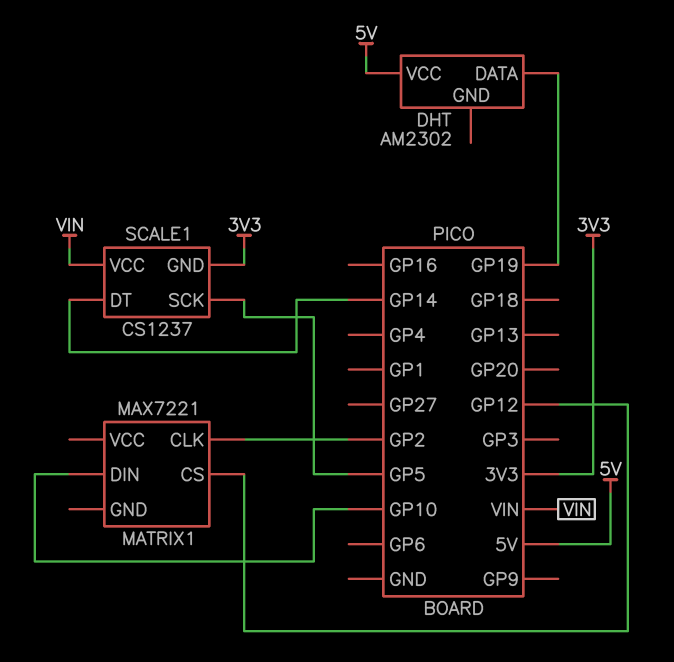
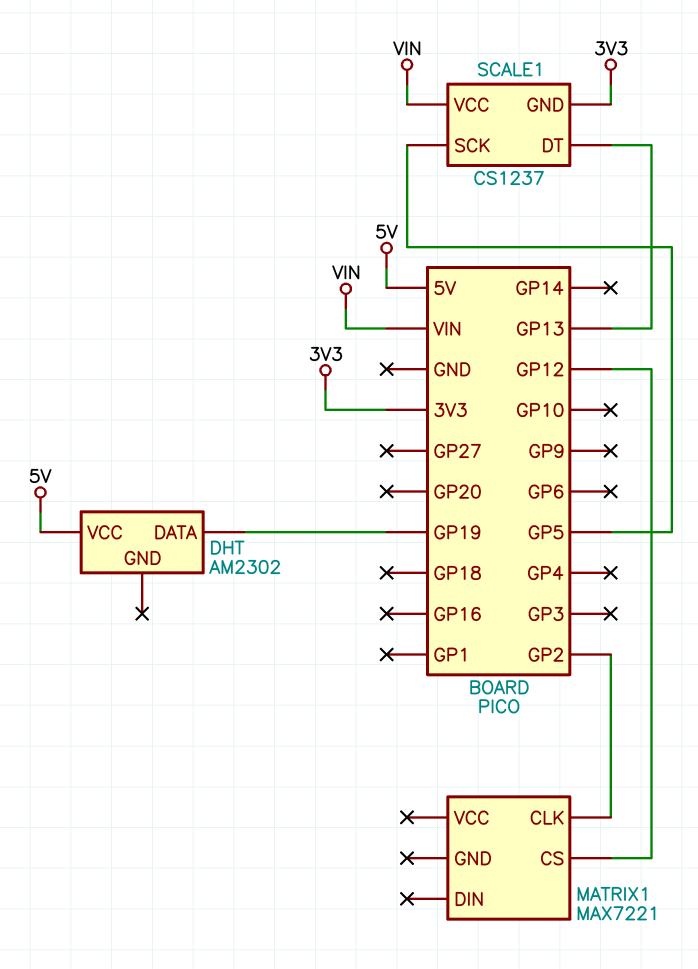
MATRIX1 pin DIN: GP10 -> none
SCALE1 pin DT: GP14 -> GP13

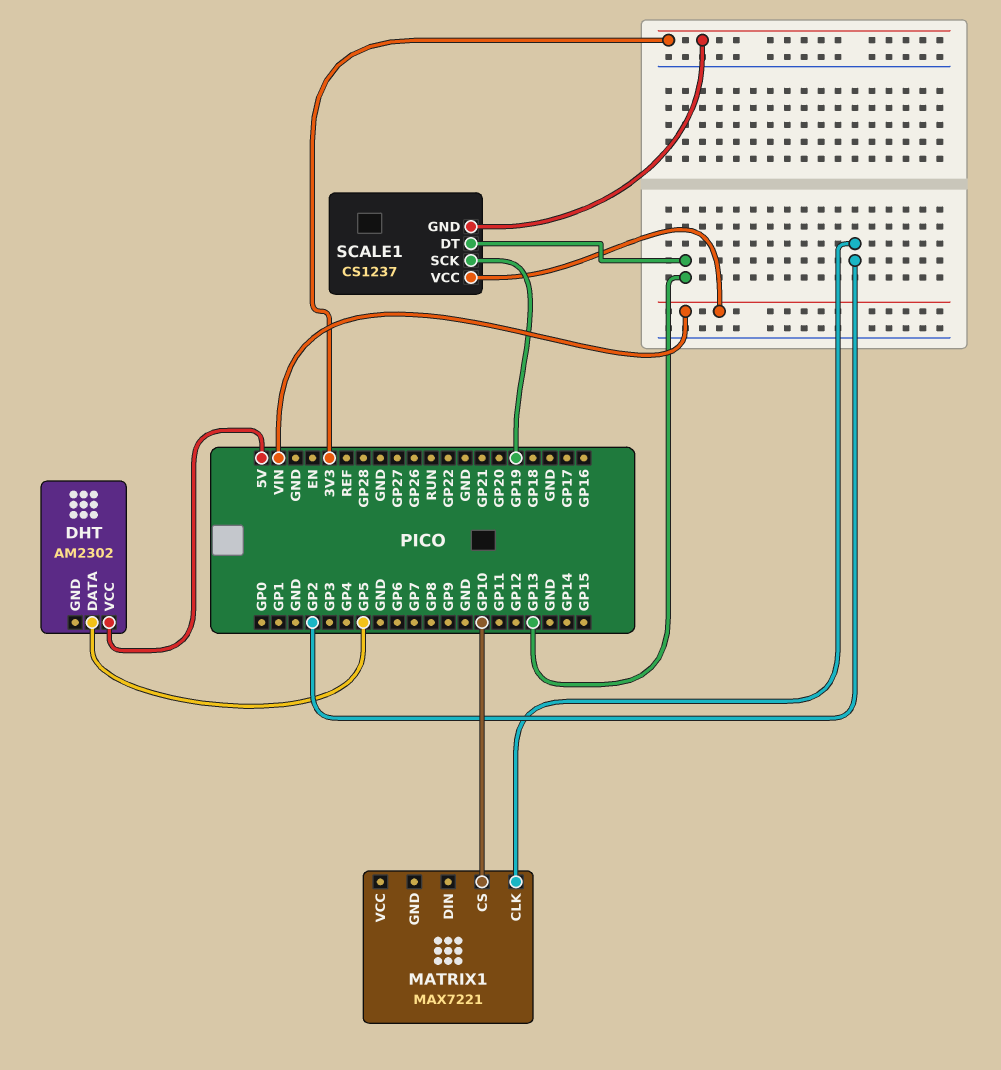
DHT pin DATA: GP19 -> GP5
MATRIX1 pin CS: GP12 -> GP10
SCALE1 pin SCK: GP5 -> GP19

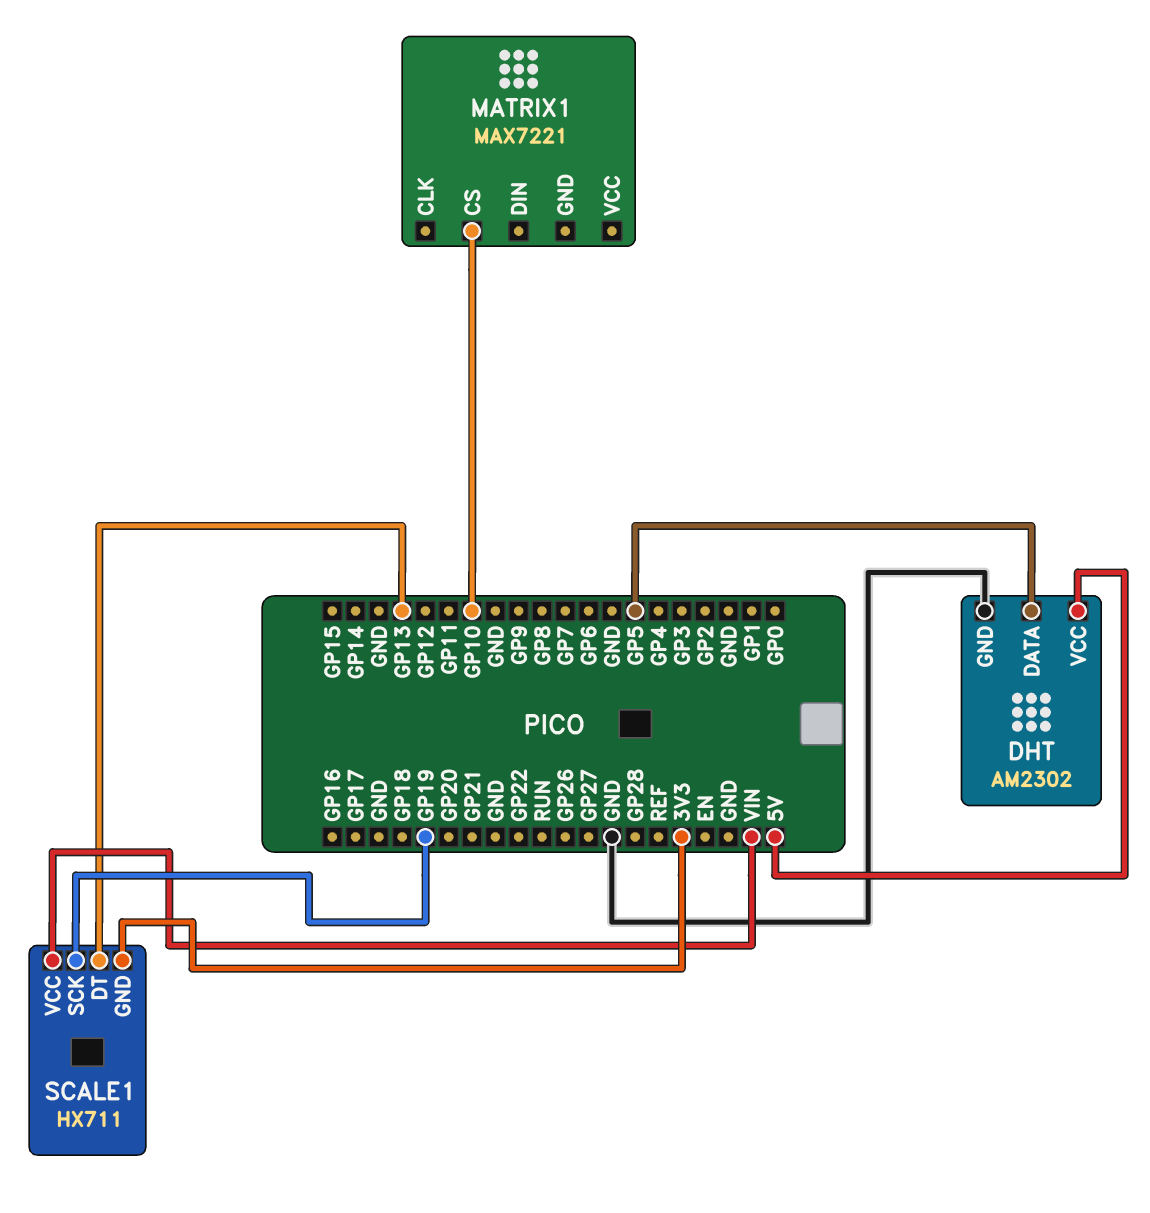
DHT pin GND: none -> GND
MATRIX1 pin CLK: GP2 -> none
SCALE1: CS1237 -> HX711

